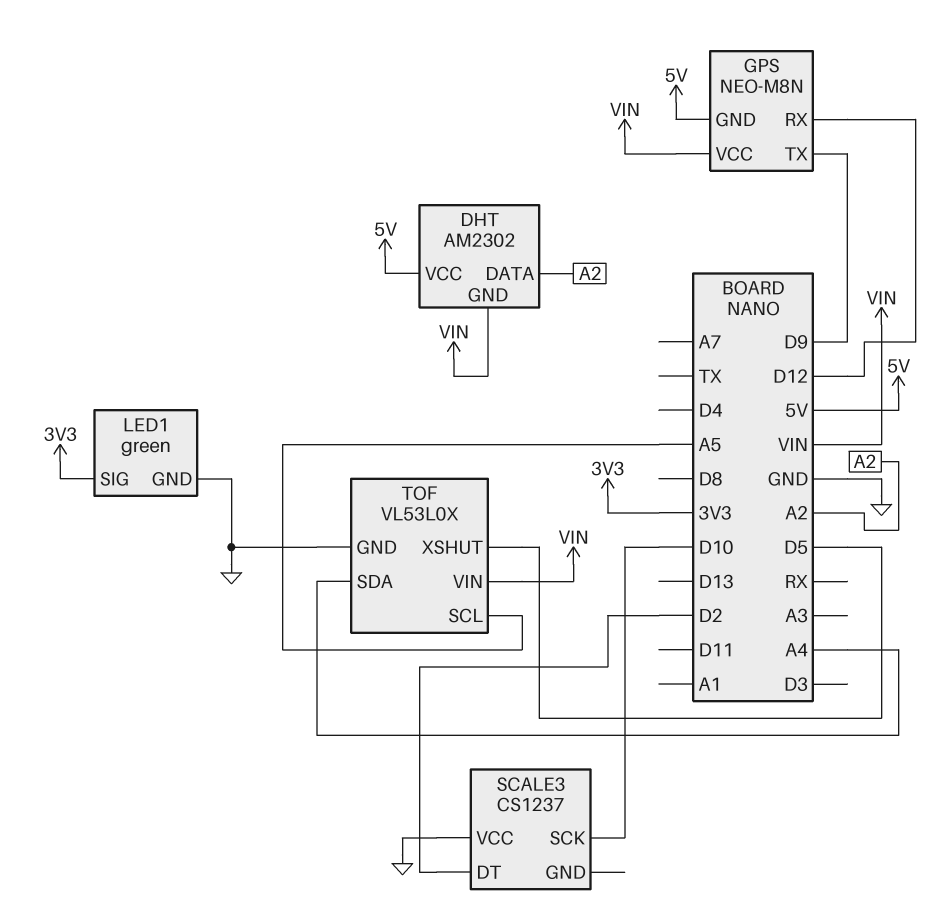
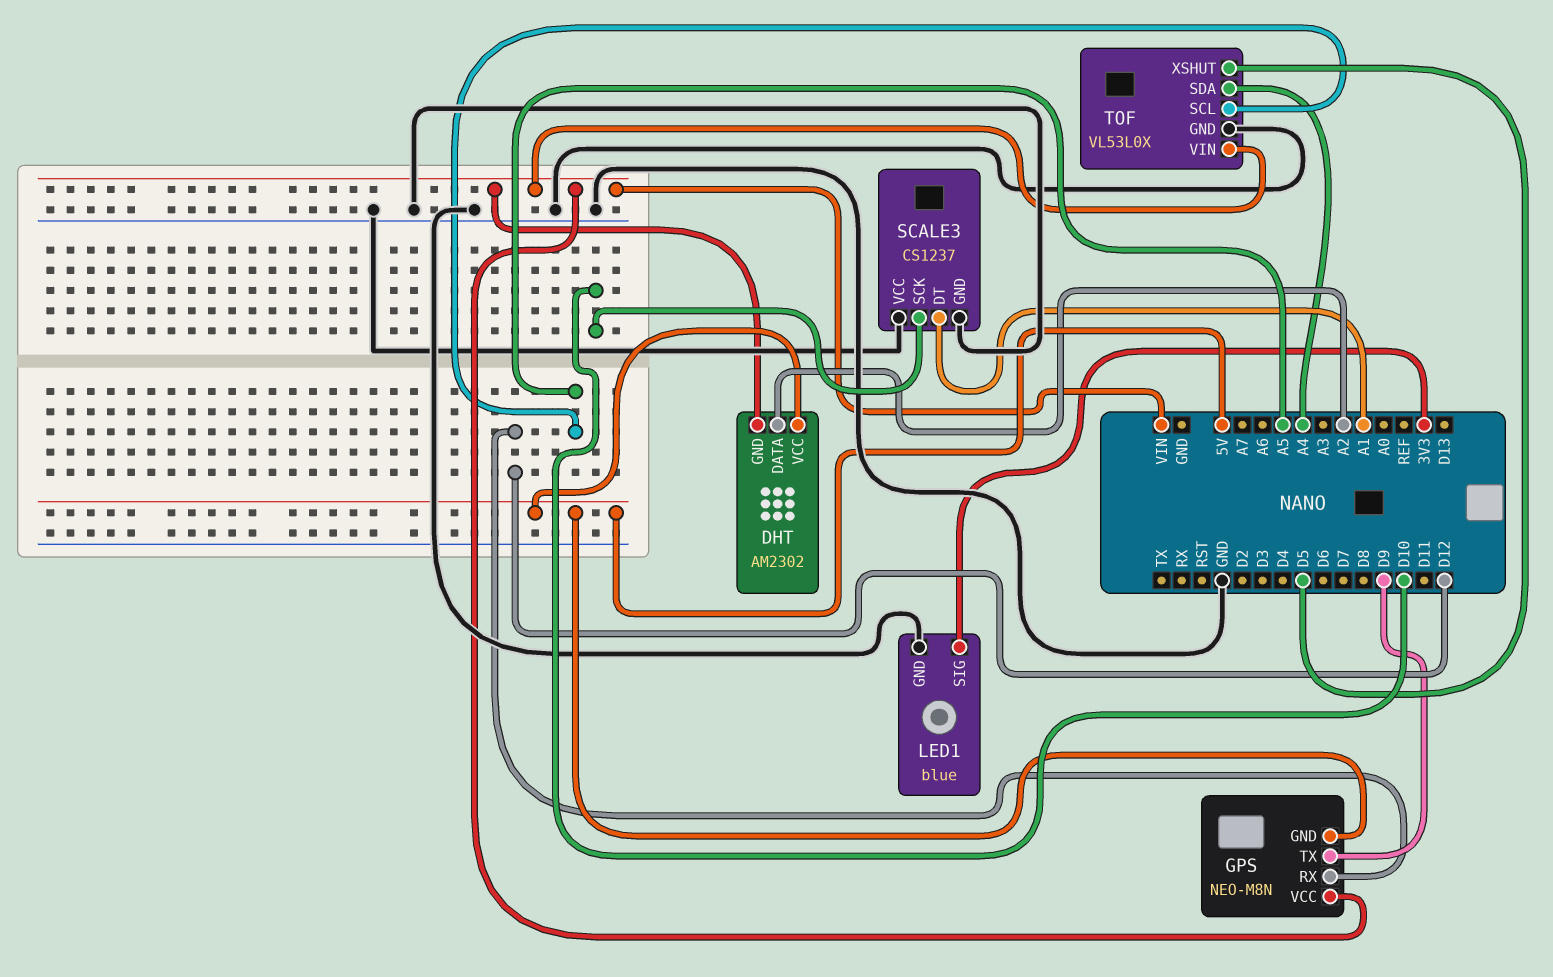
LED1: green -> blue
SCALE3 pin DT: D2 -> A1
SCALE3 pin GND: none -> GND

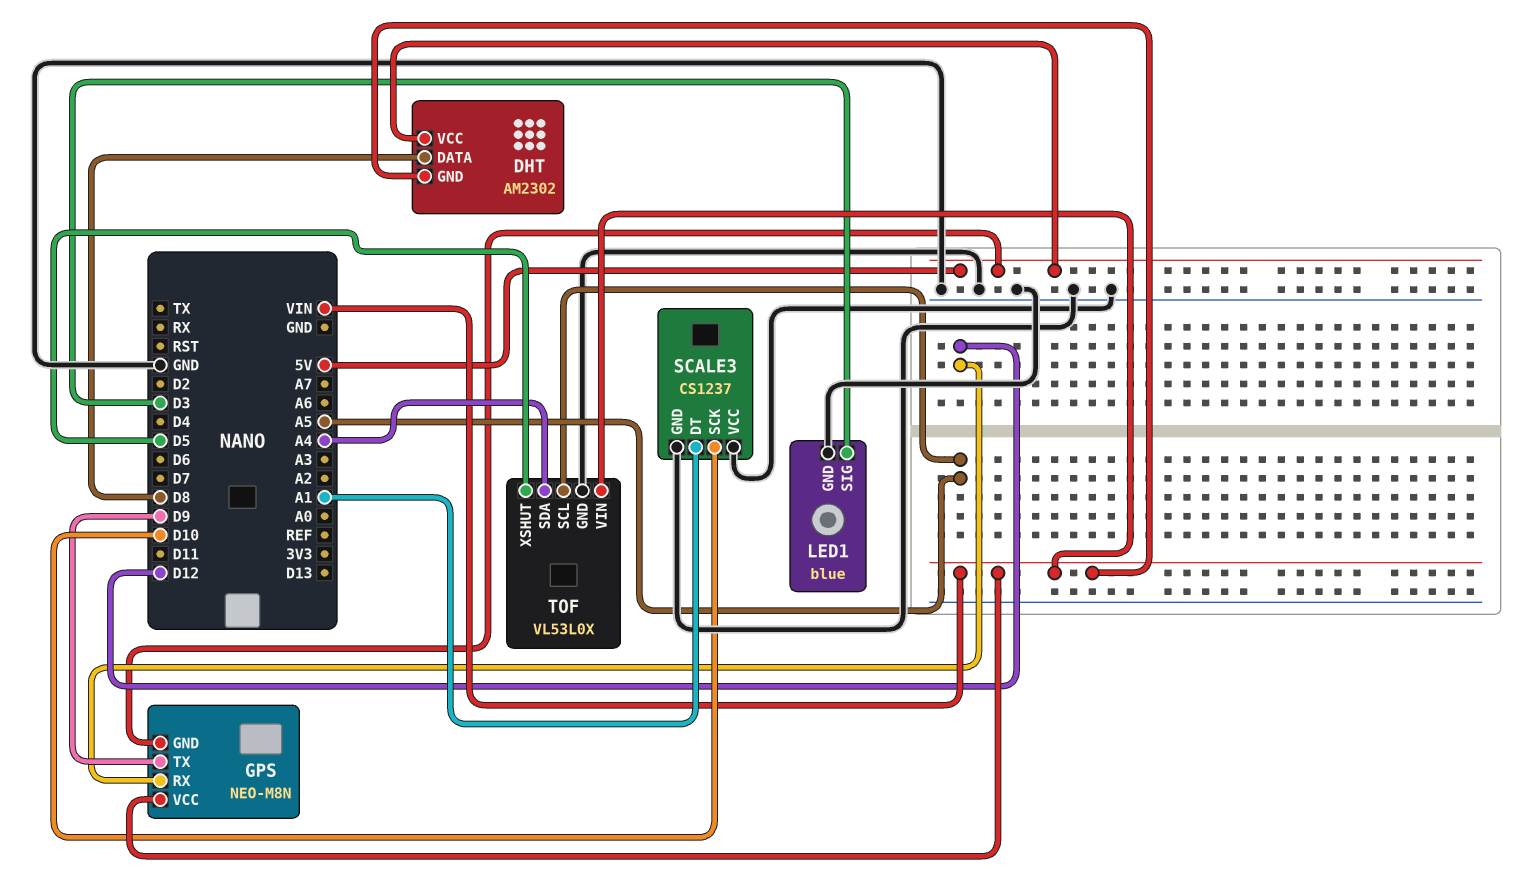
DHT pin DATA: A2 -> D8
LED1 pin SIG: 3V3 -> D3

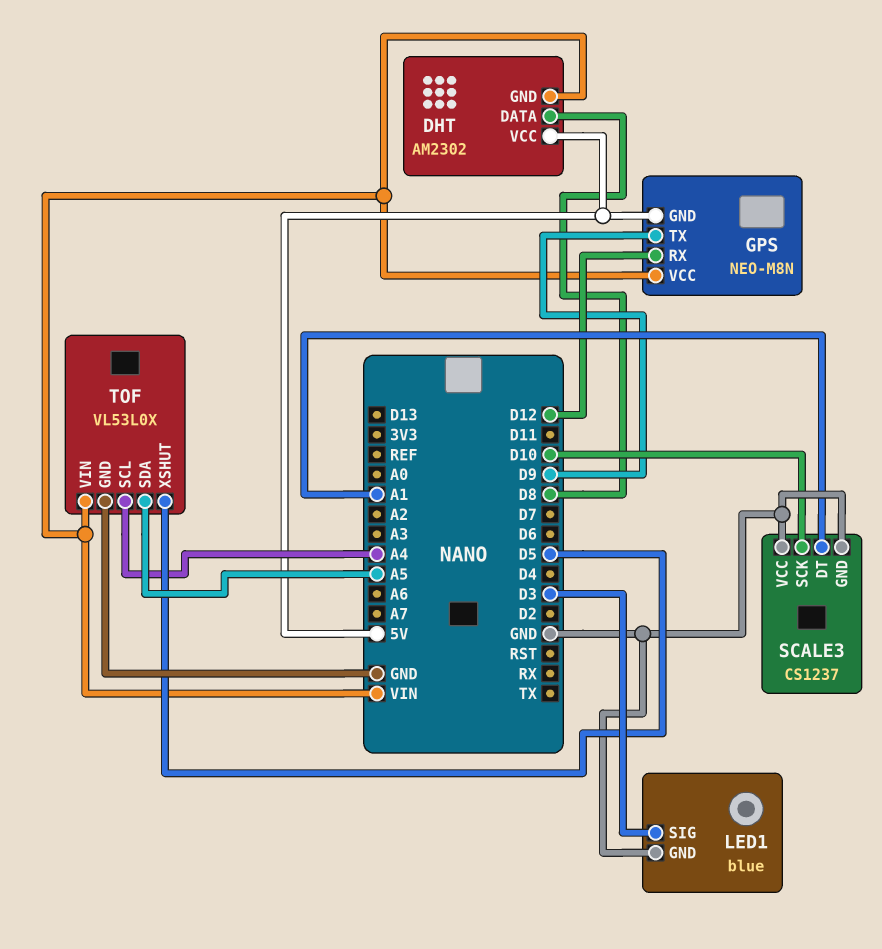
TOF pin SCL: A5 -> A4
TOF pin SDA: A4 -> A5

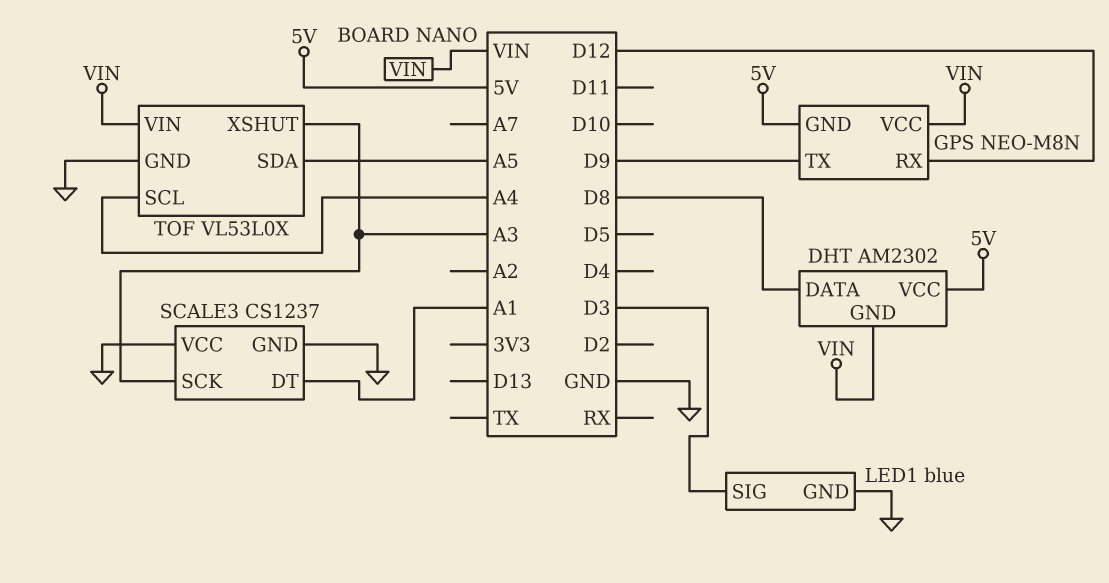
SCALE3 pin SCK: D10 -> A3
TOF pin XSHUT: D5 -> A3

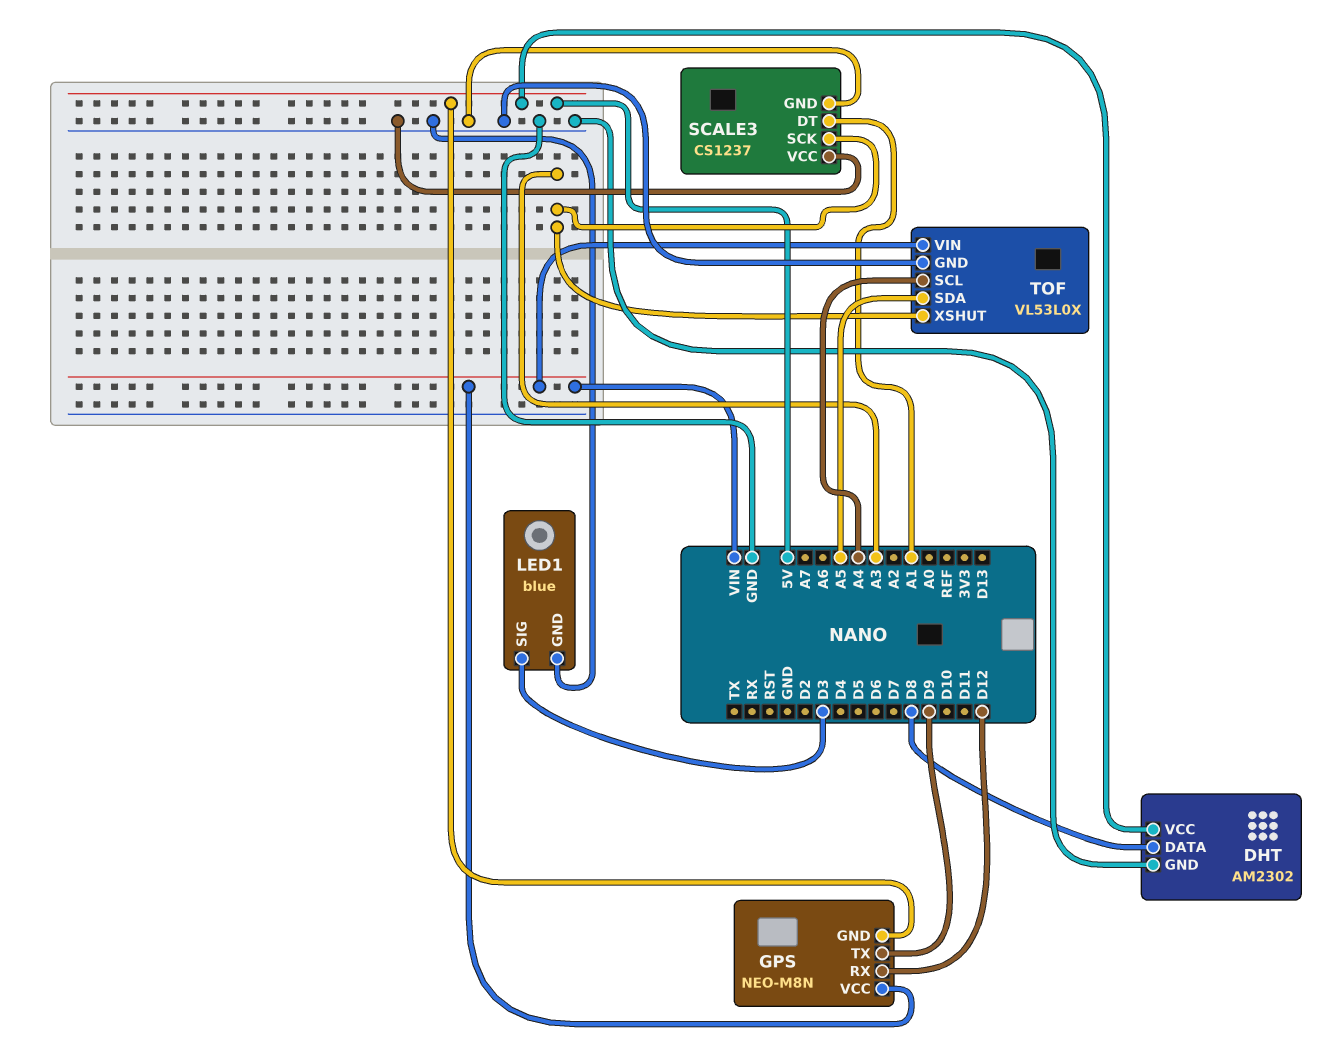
DHT pin GND: VIN -> GND

